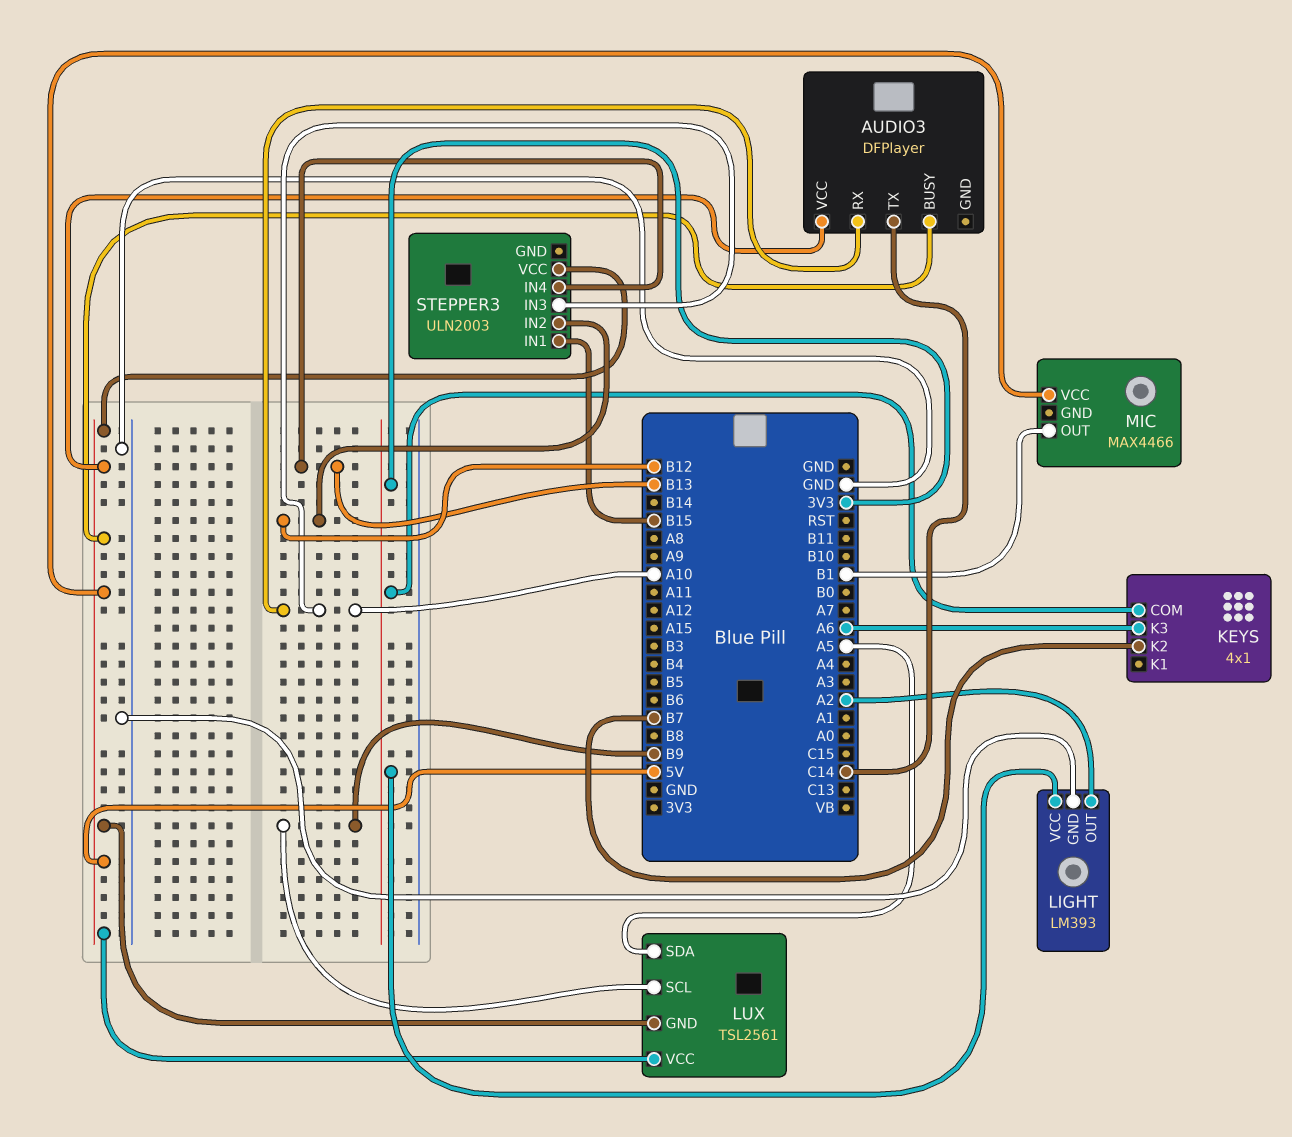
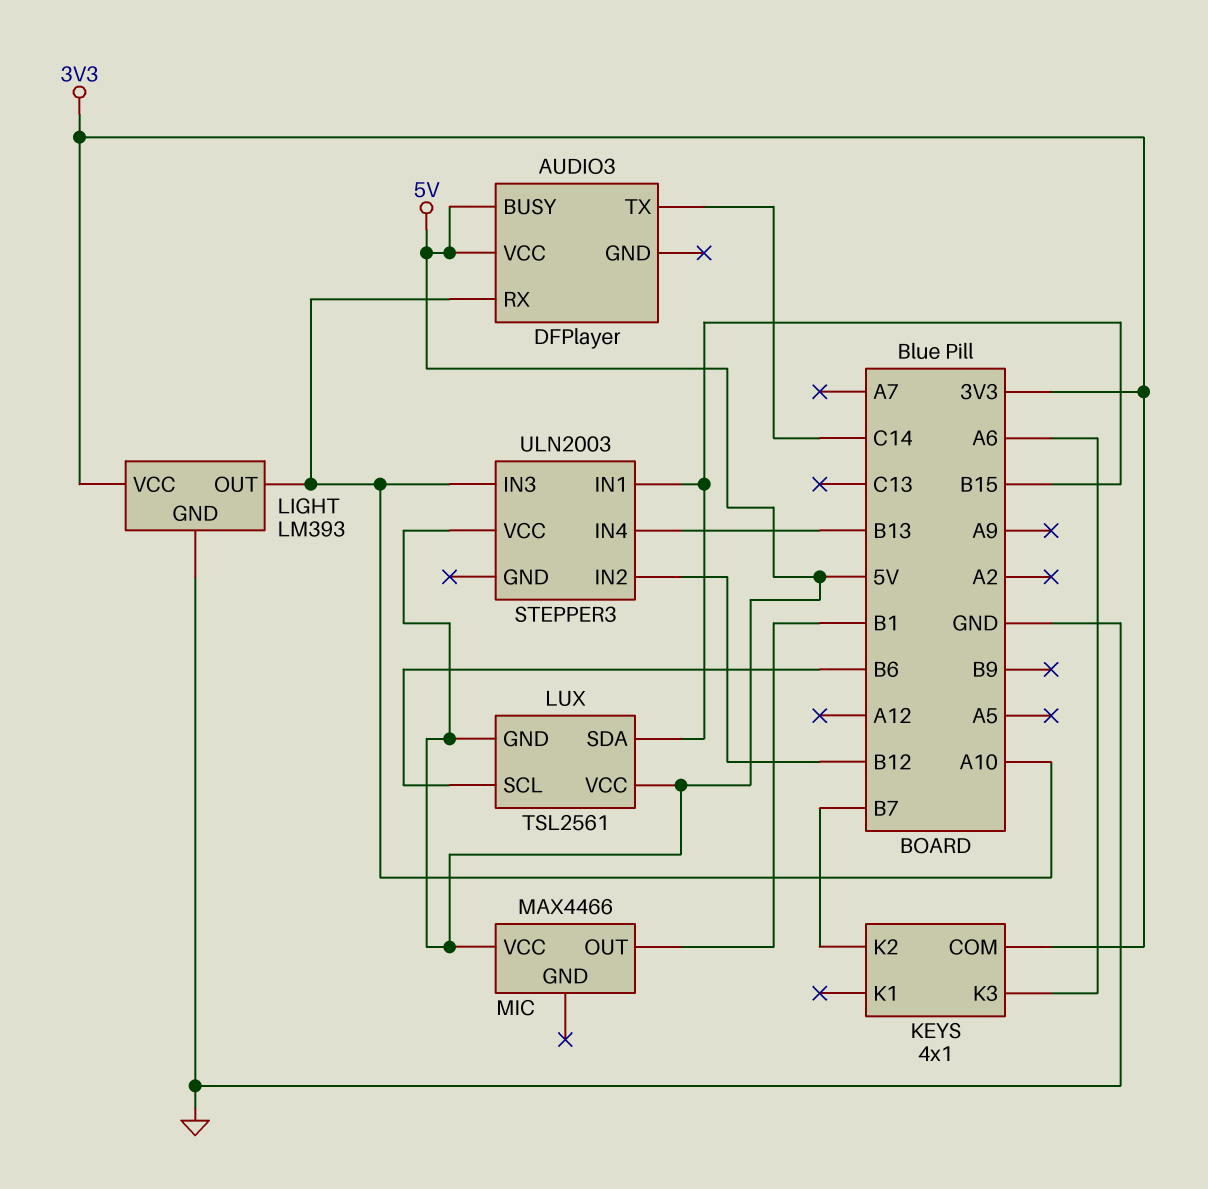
LIGHT pin OUT: A2 -> A10
LUX pin SCL: B9 -> B6
LUX pin SDA: A5 -> B15

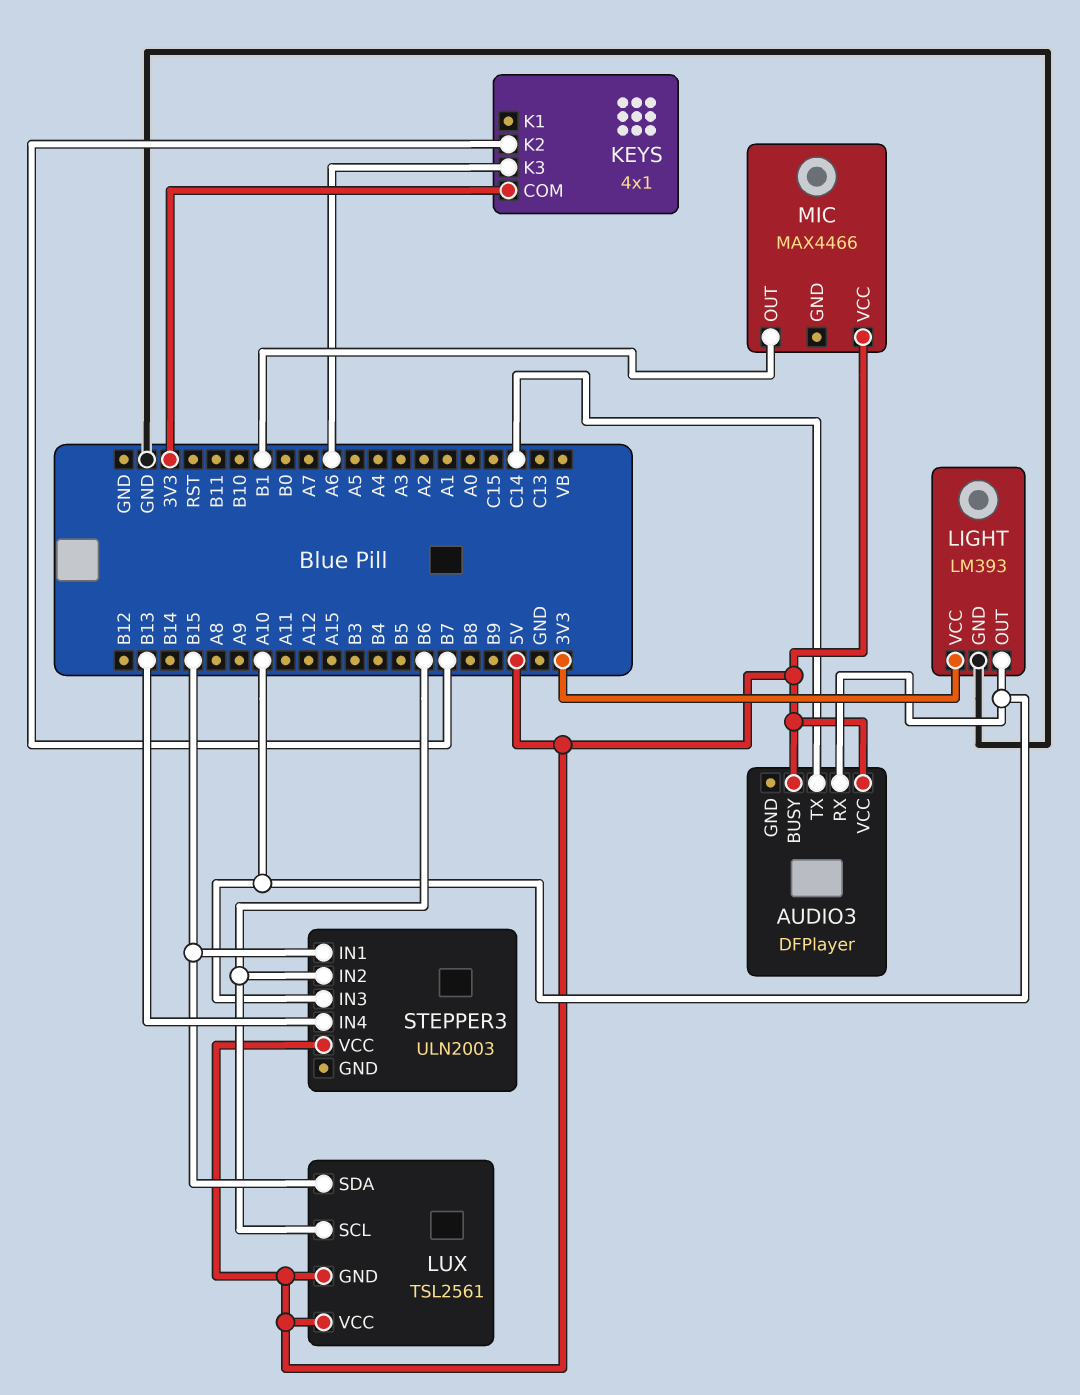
STEPPER3 pin IN2: B12 -> B6

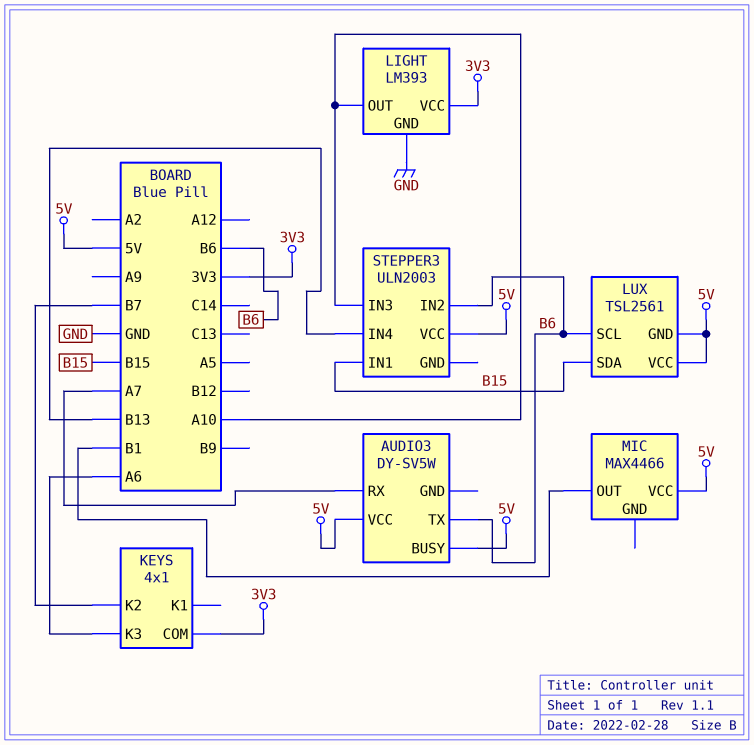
AUDIO3: DFPlayer -> DY-SV5W
AUDIO3 pin RX: A10 -> A7
AUDIO3 pin TX: C14 -> B6

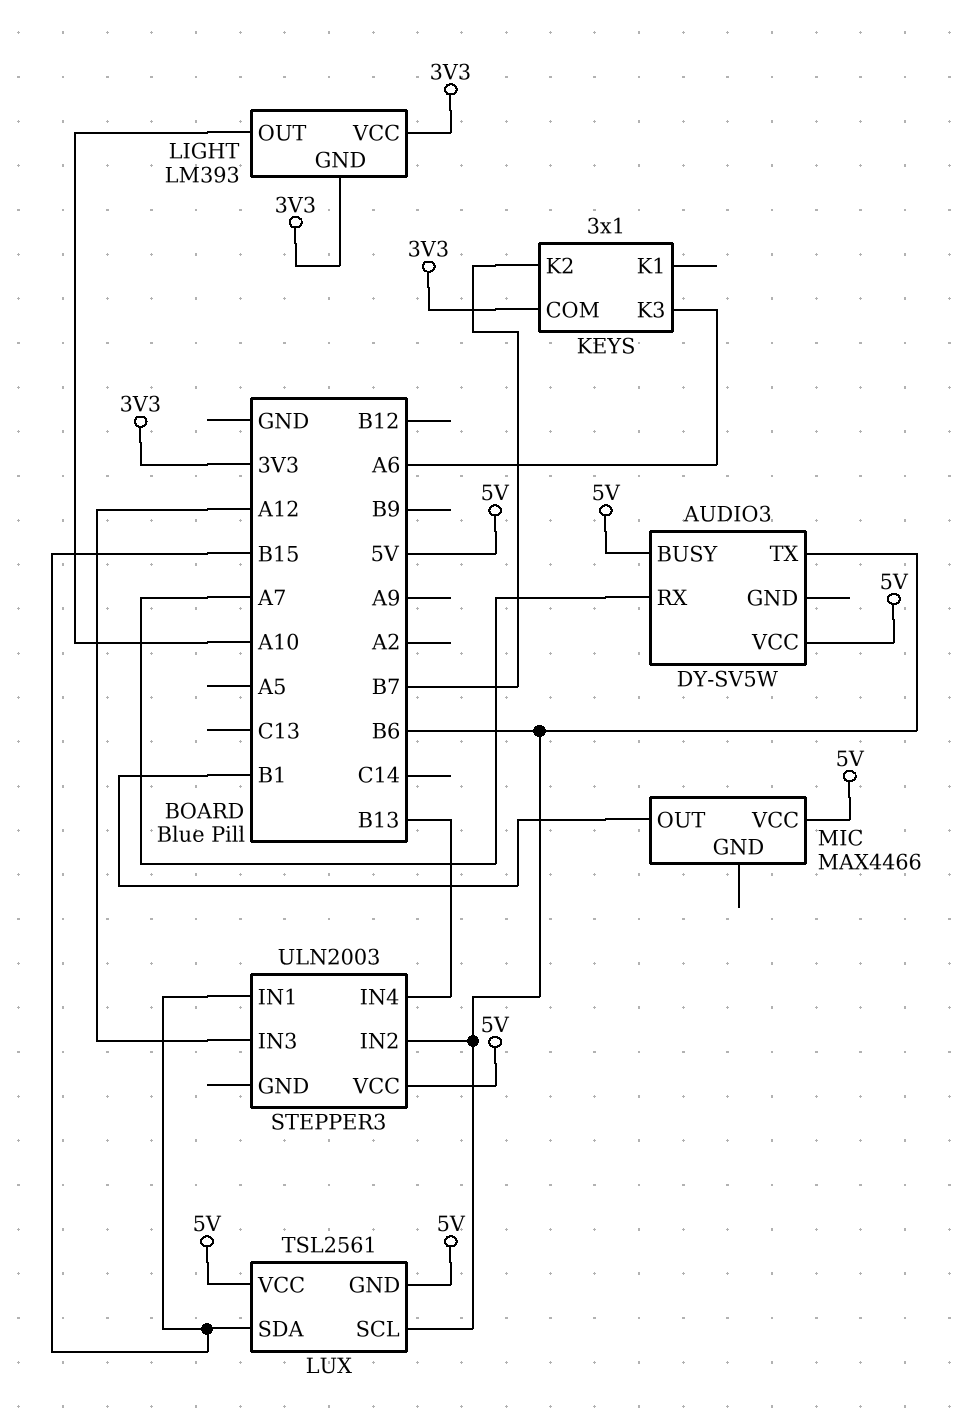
KEYS: 4x1 -> 3x1
LIGHT pin GND: GND -> 3V3
STEPPER3 pin IN3: A10 -> A12

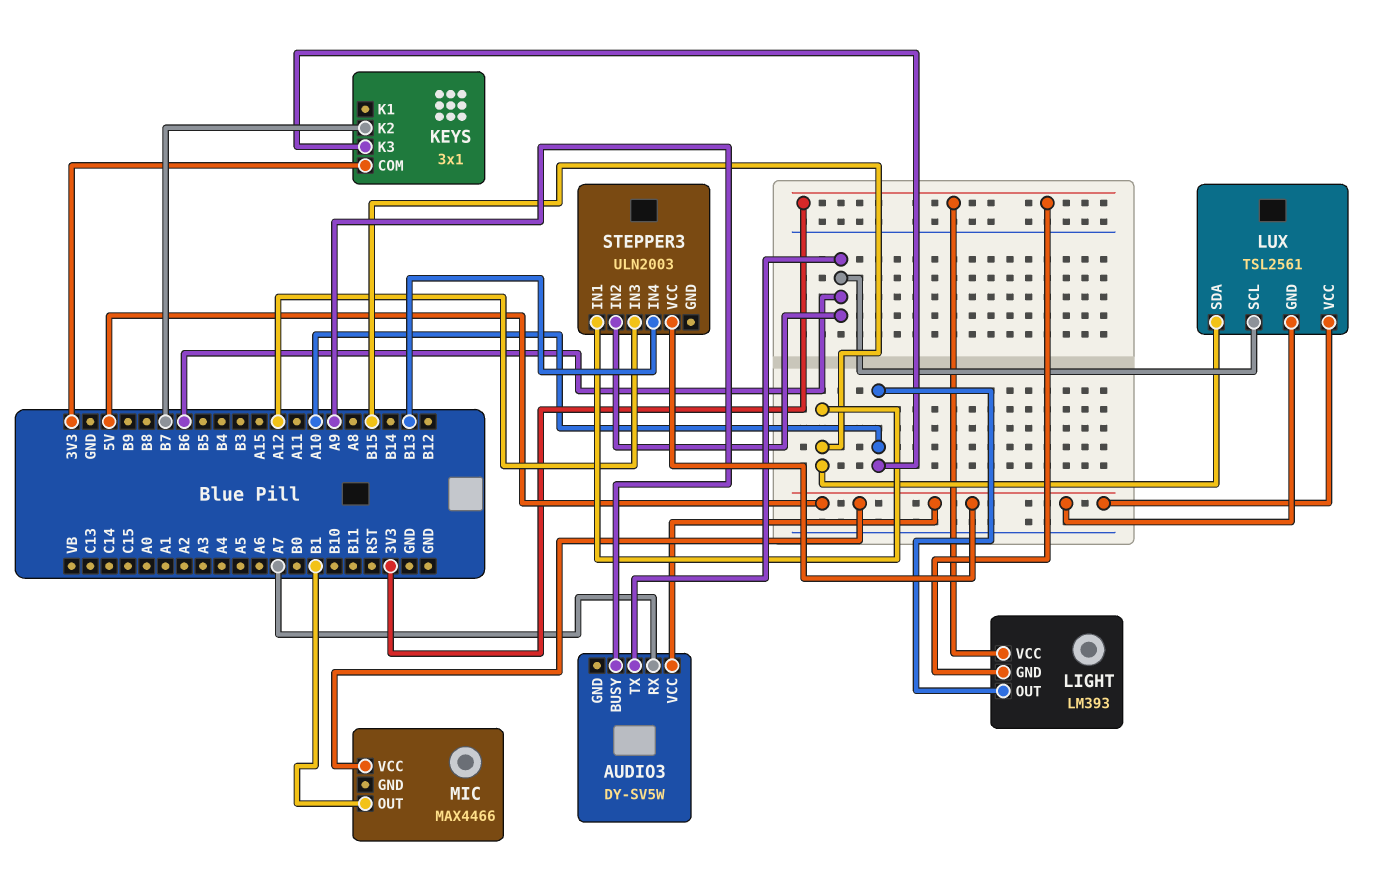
AUDIO3 pin BUSY: 5V -> A9
KEYS pin K3: A6 -> A10

